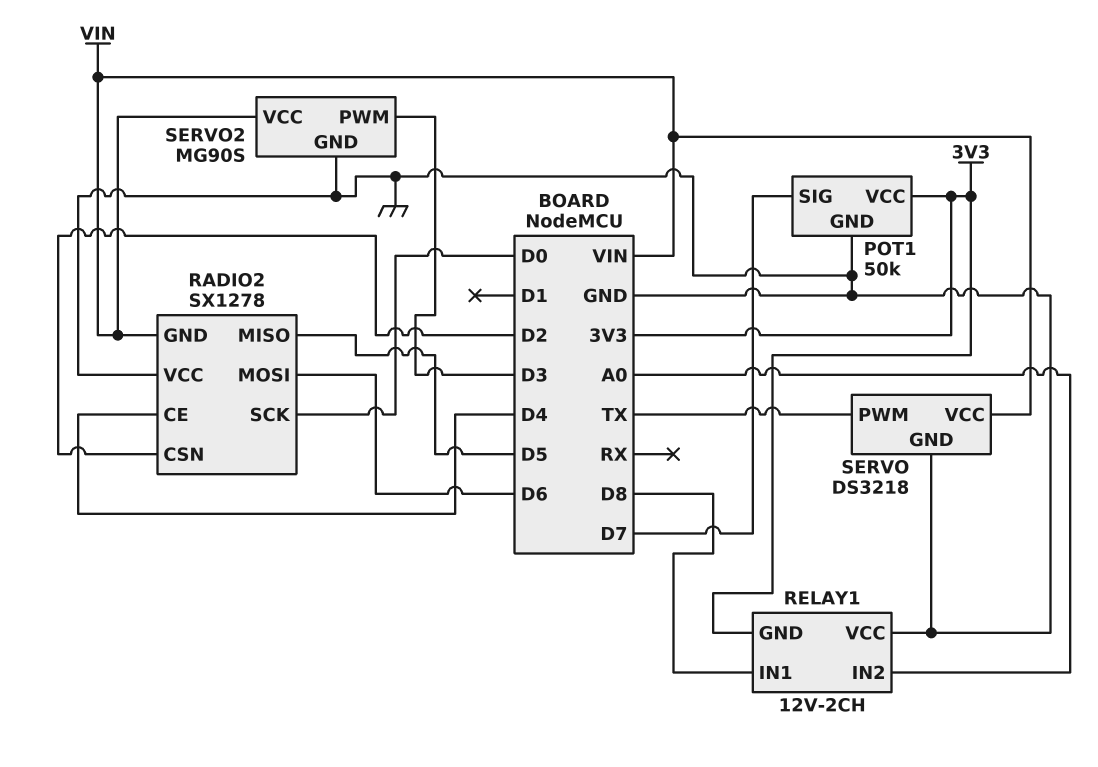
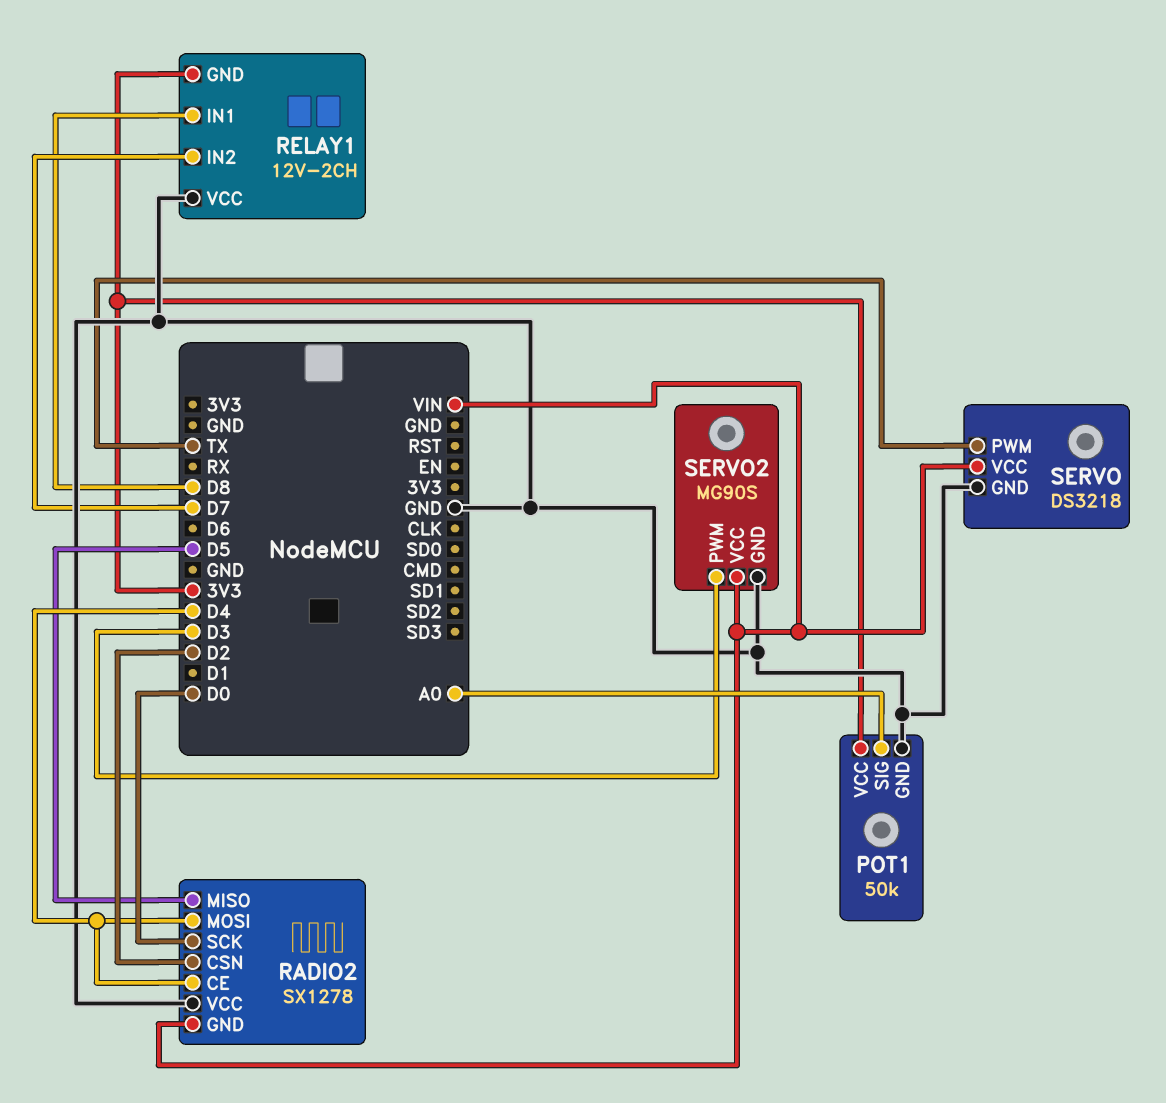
POT1 pin SIG: D7 -> A0
RADIO2 pin MOSI: D6 -> D4
RELAY1 pin IN2: A0 -> D7

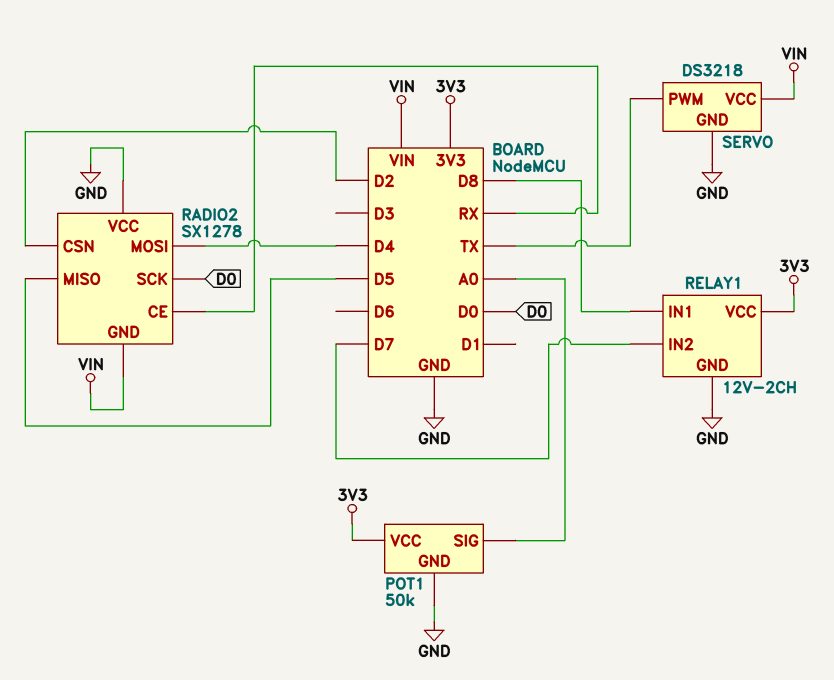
RADIO2 pin CE: D4 -> RX
RELAY1 pin GND: 3V3 -> GND
RELAY1 pin VCC: GND -> 3V3
SERVO2: MG90S -> none
SERVO2 pin GND: GND -> none
SERVO2 pin PWM: D3 -> none
SERVO2 pin VCC: VIN -> none

